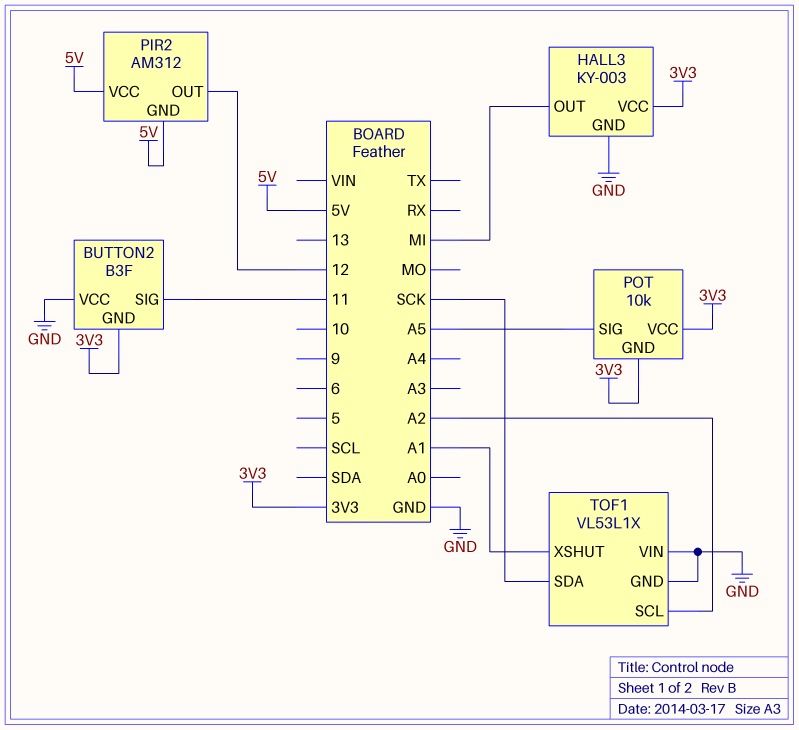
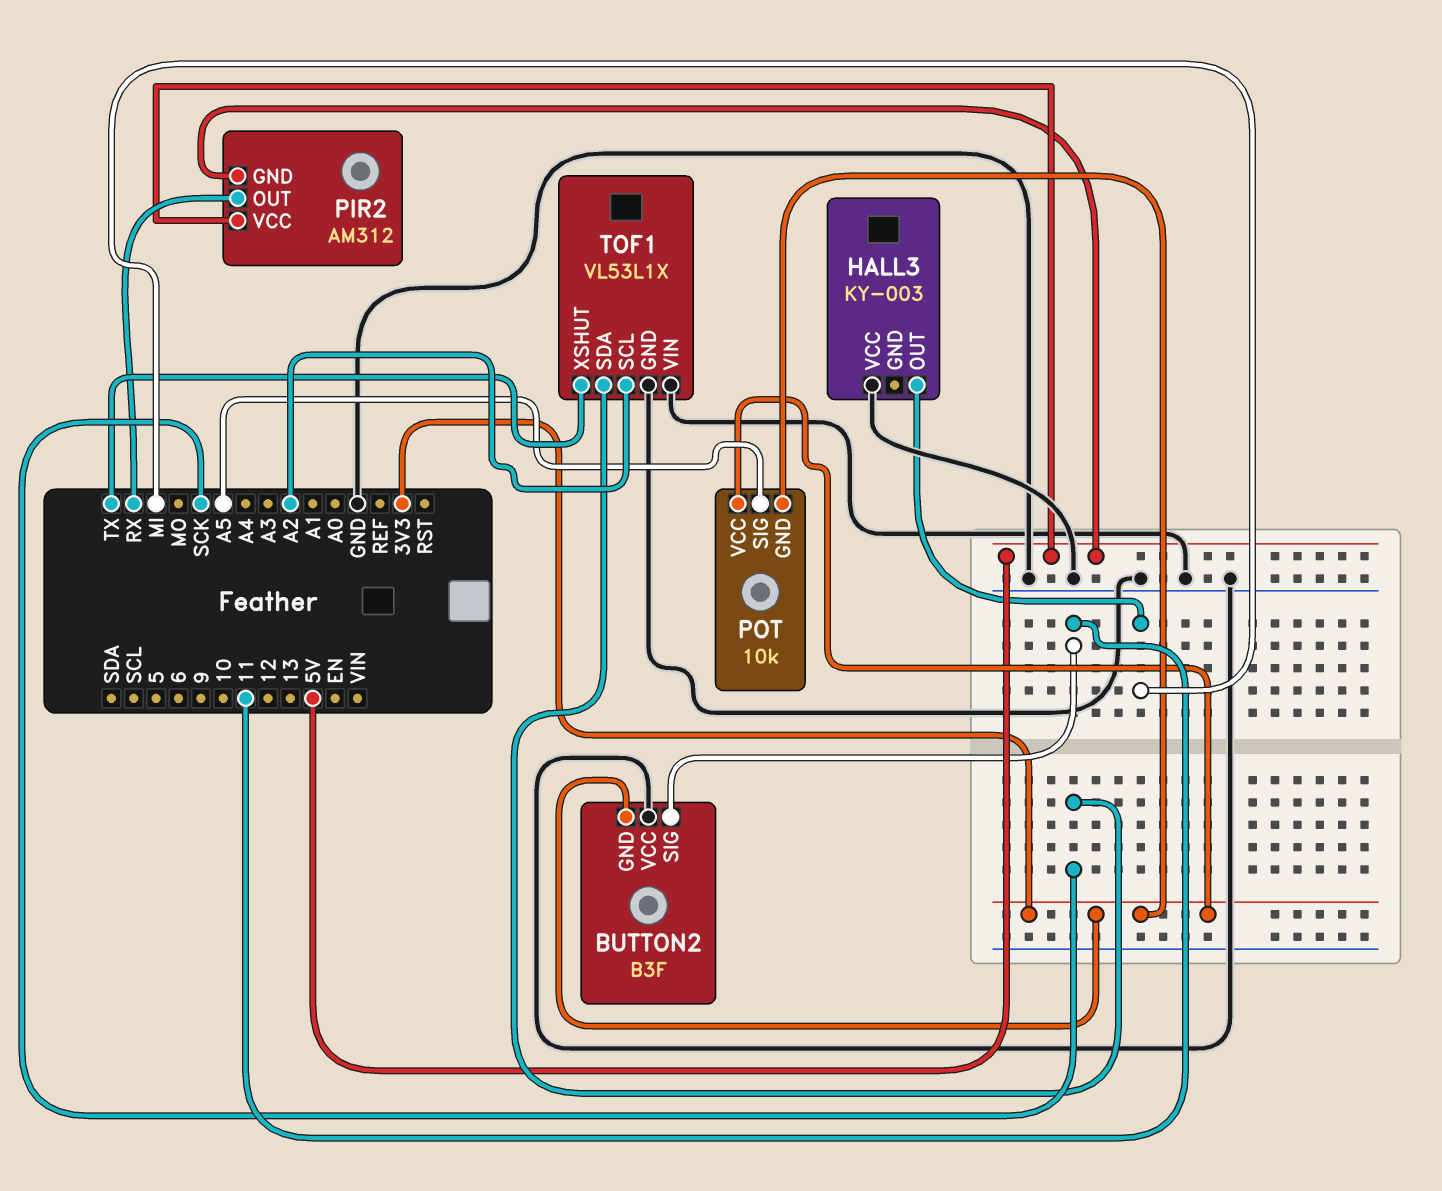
HALL3 pin GND: GND -> none
HALL3 pin VCC: 3V3 -> GND
PIR2 pin OUT: 12 -> RX
TOF1 pin XSHUT: A1 -> TX

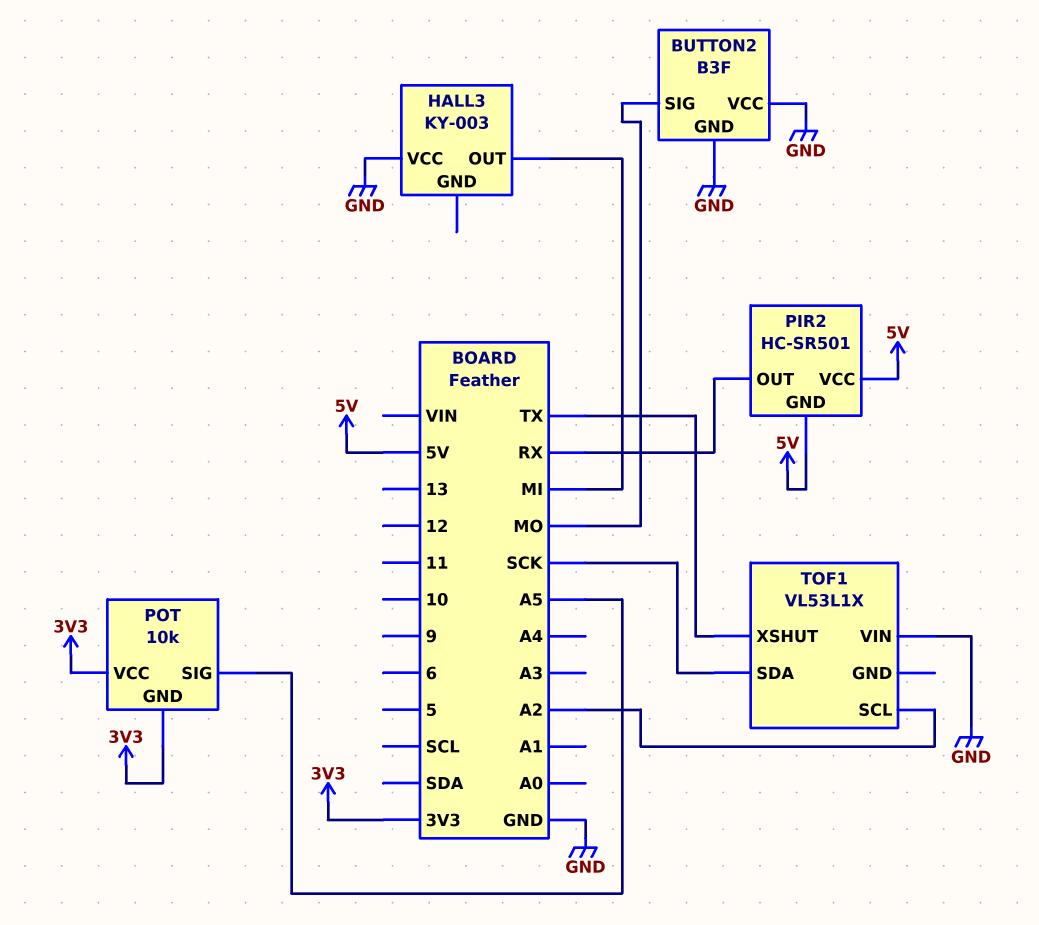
BUTTON2 pin GND: 3V3 -> GND
BUTTON2 pin SIG: 11 -> MO
PIR2: AM312 -> HC-SR501
TOF1 pin GND: GND -> none

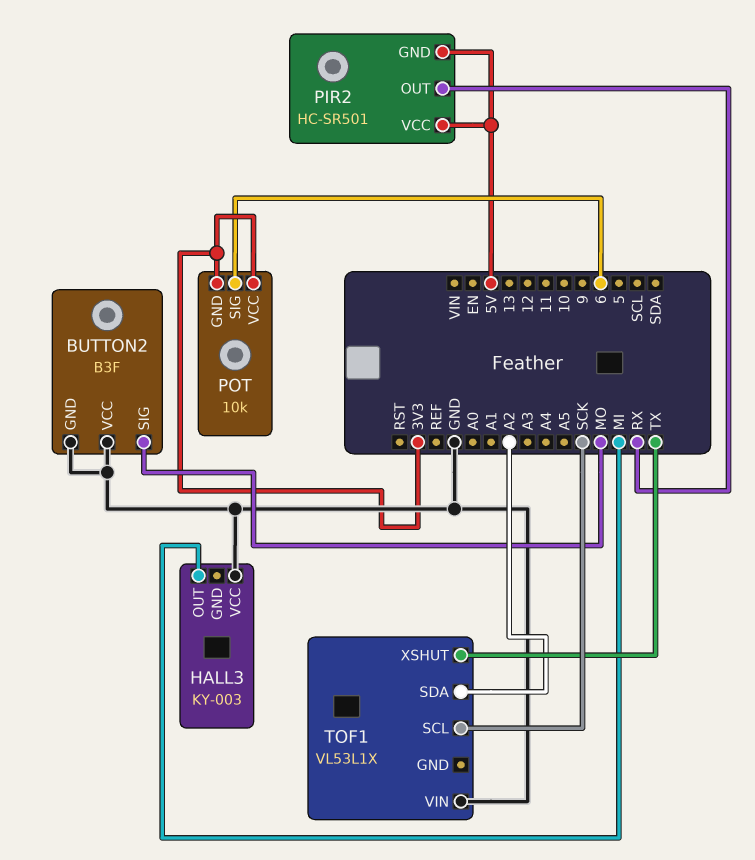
POT pin SIG: A5 -> 6
TOF1 pin SCL: A2 -> SCK
TOF1 pin SDA: SCK -> A2

